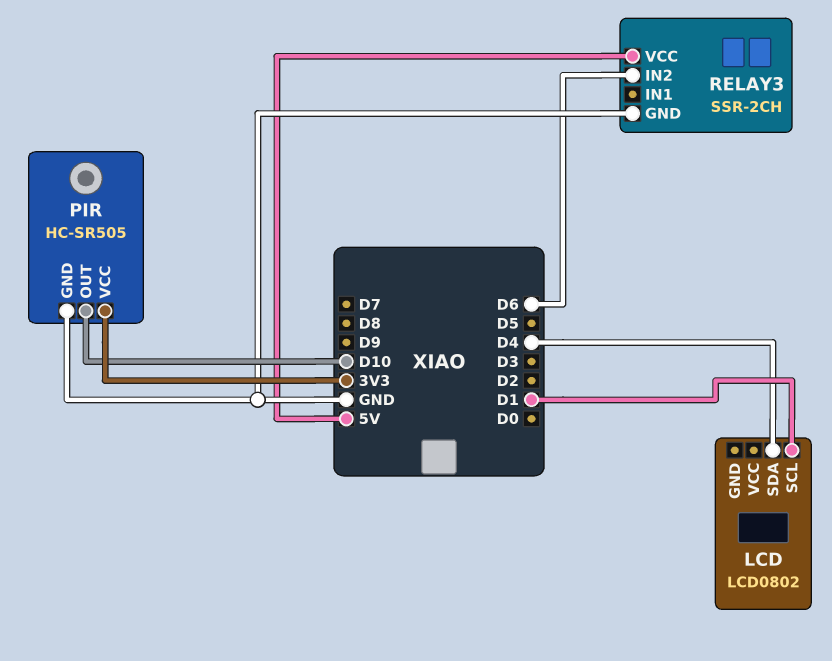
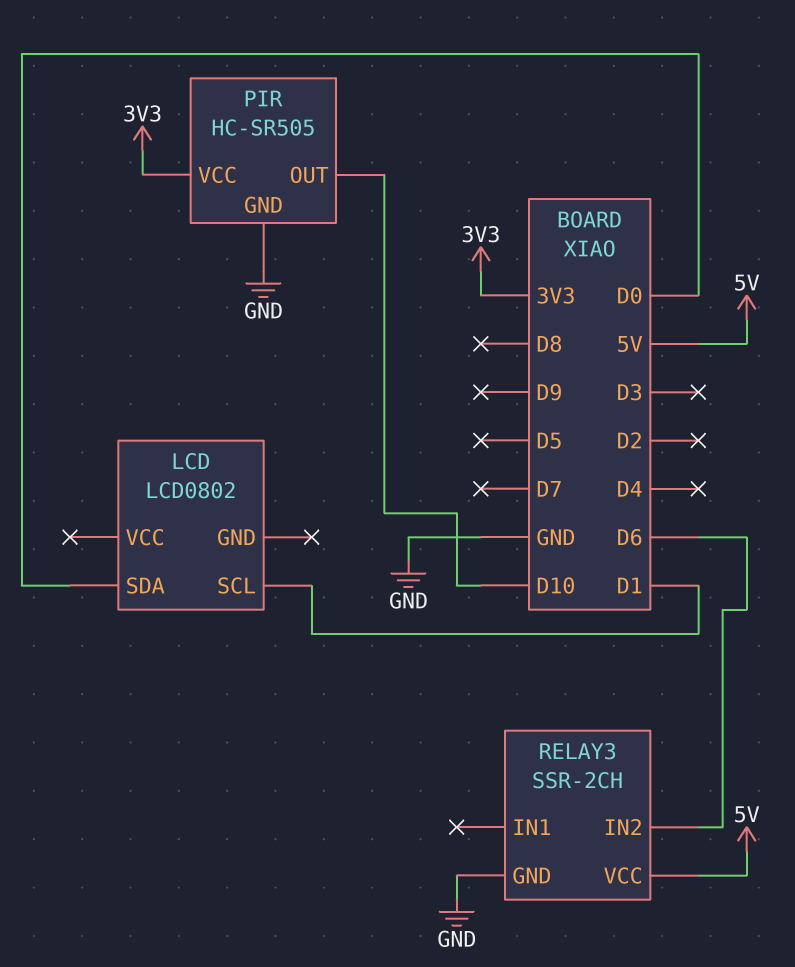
LCD pin SDA: D4 -> D0

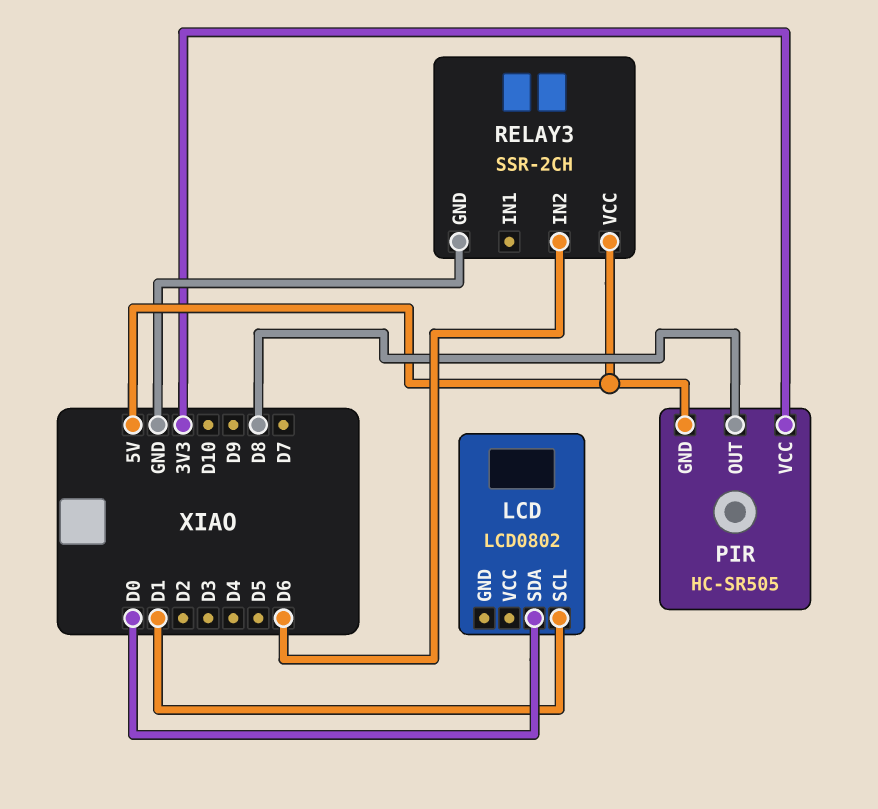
PIR pin GND: GND -> 5V
PIR pin OUT: D10 -> D8

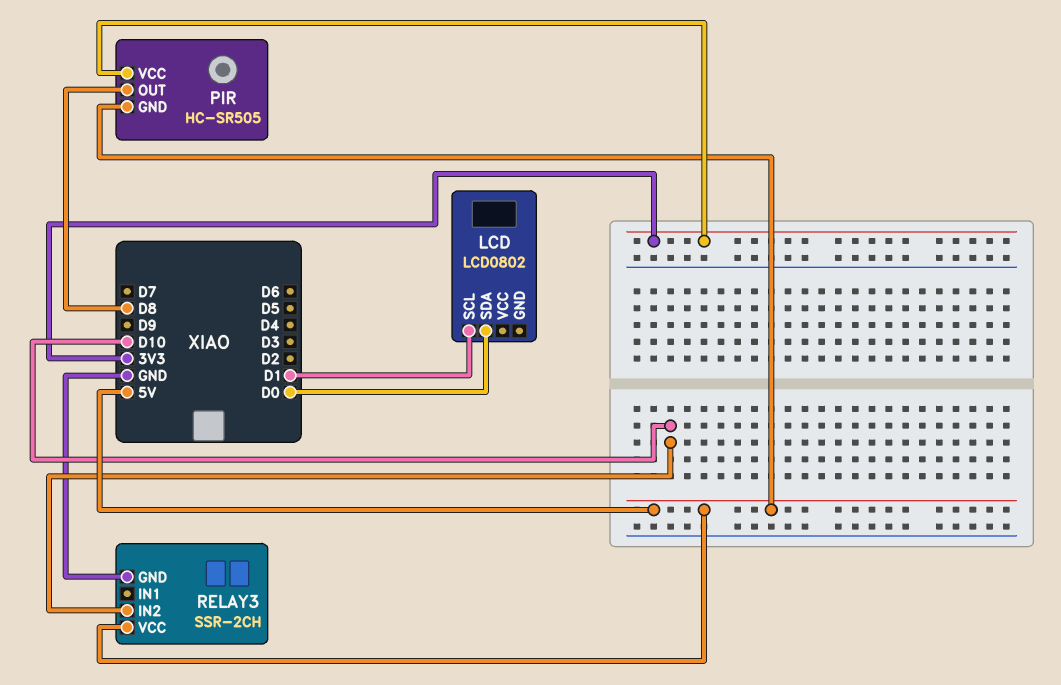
RELAY3 pin IN2: D6 -> D10

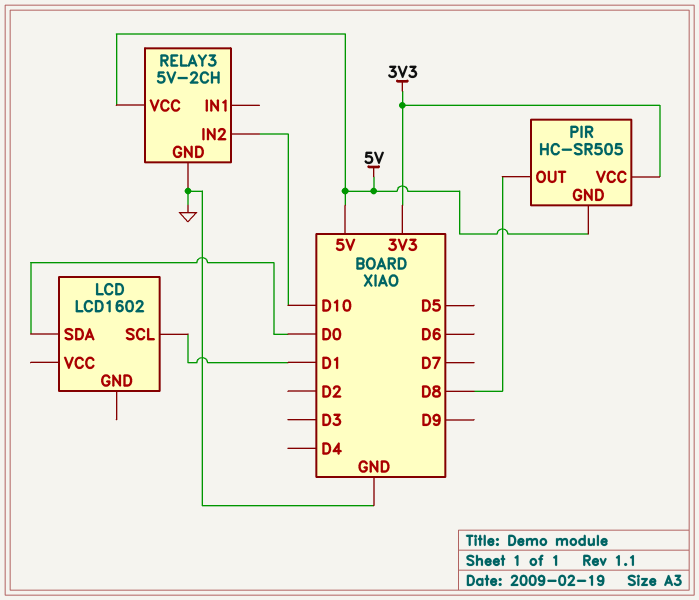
LCD: LCD0802 -> LCD1602
RELAY3: SSR-2CH -> 5V-2CH

